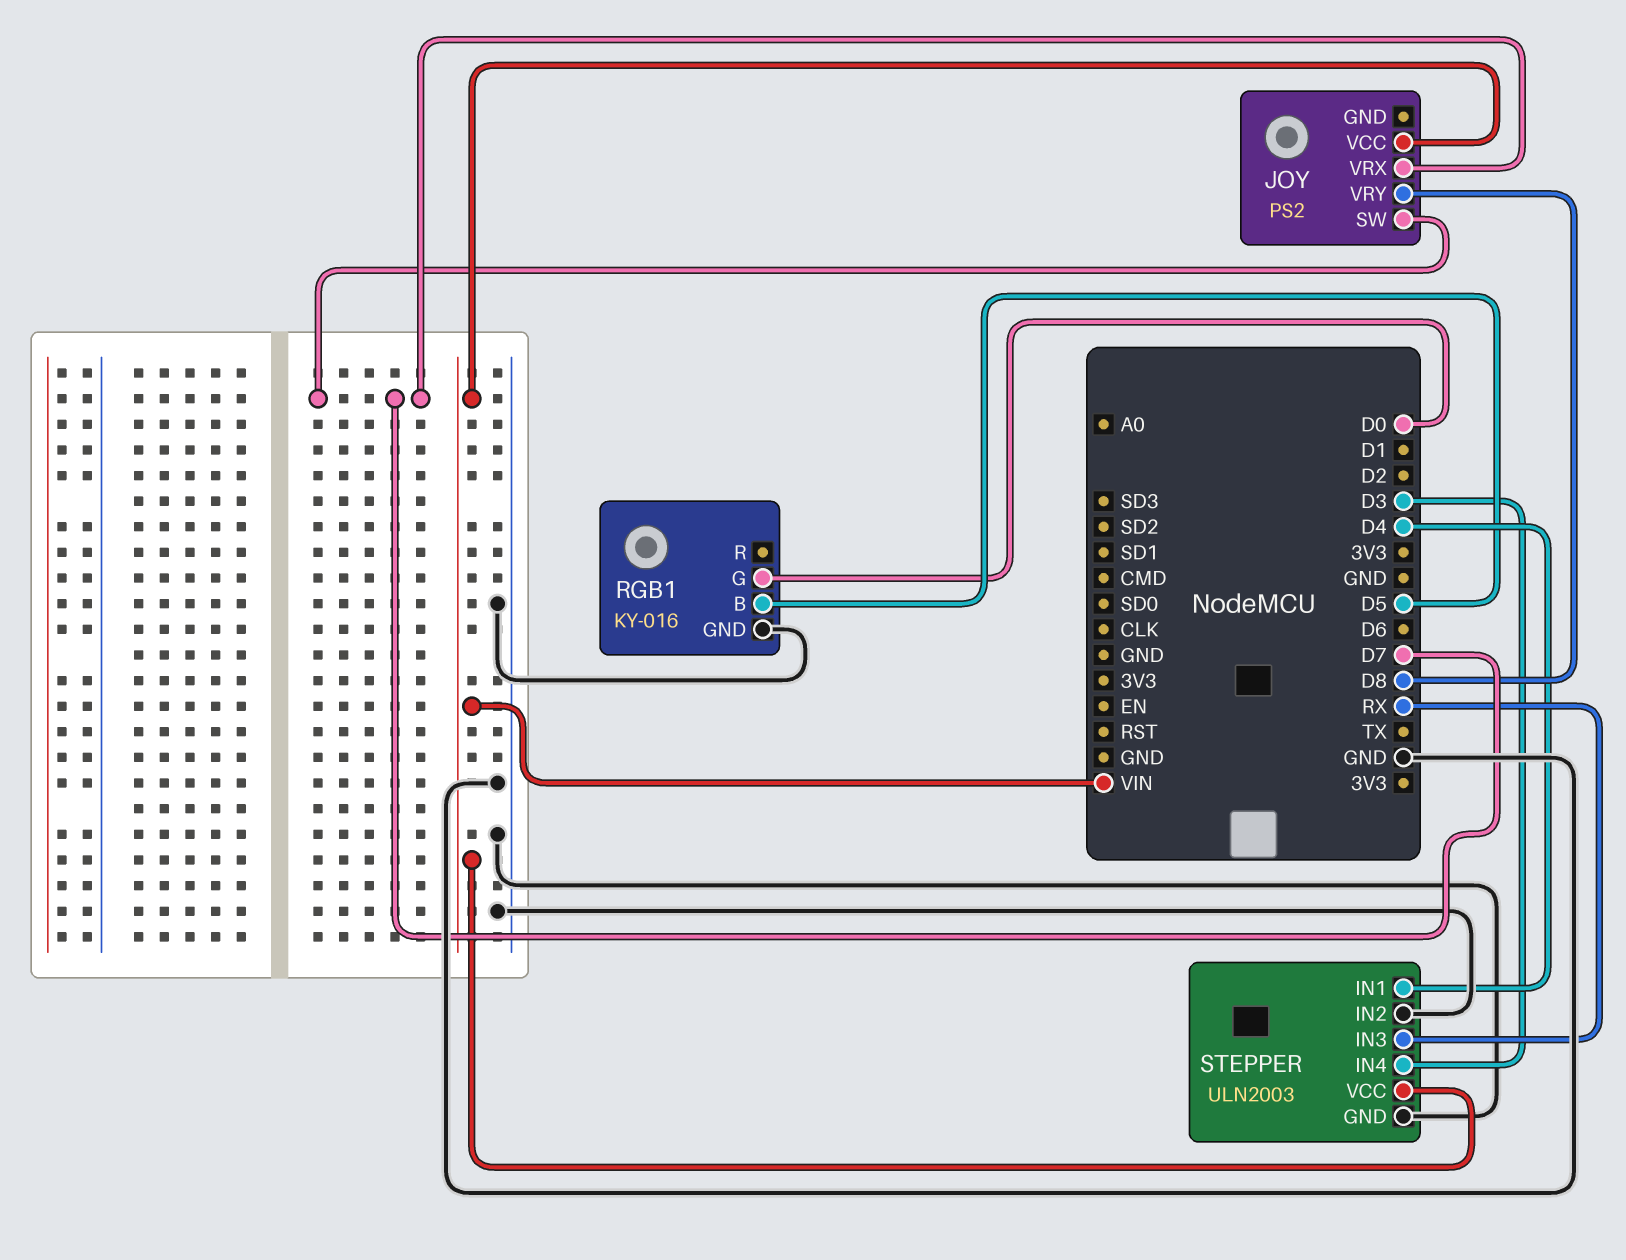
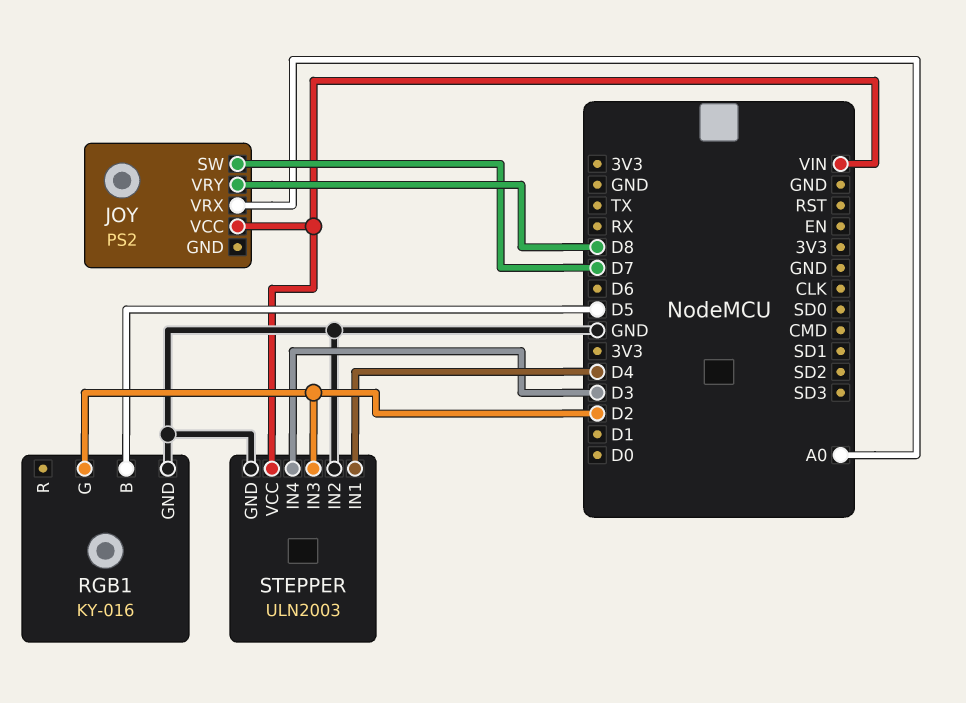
JOY pin VRX: D7 -> A0
RGB1 pin G: D0 -> D2
STEPPER pin IN3: RX -> D2

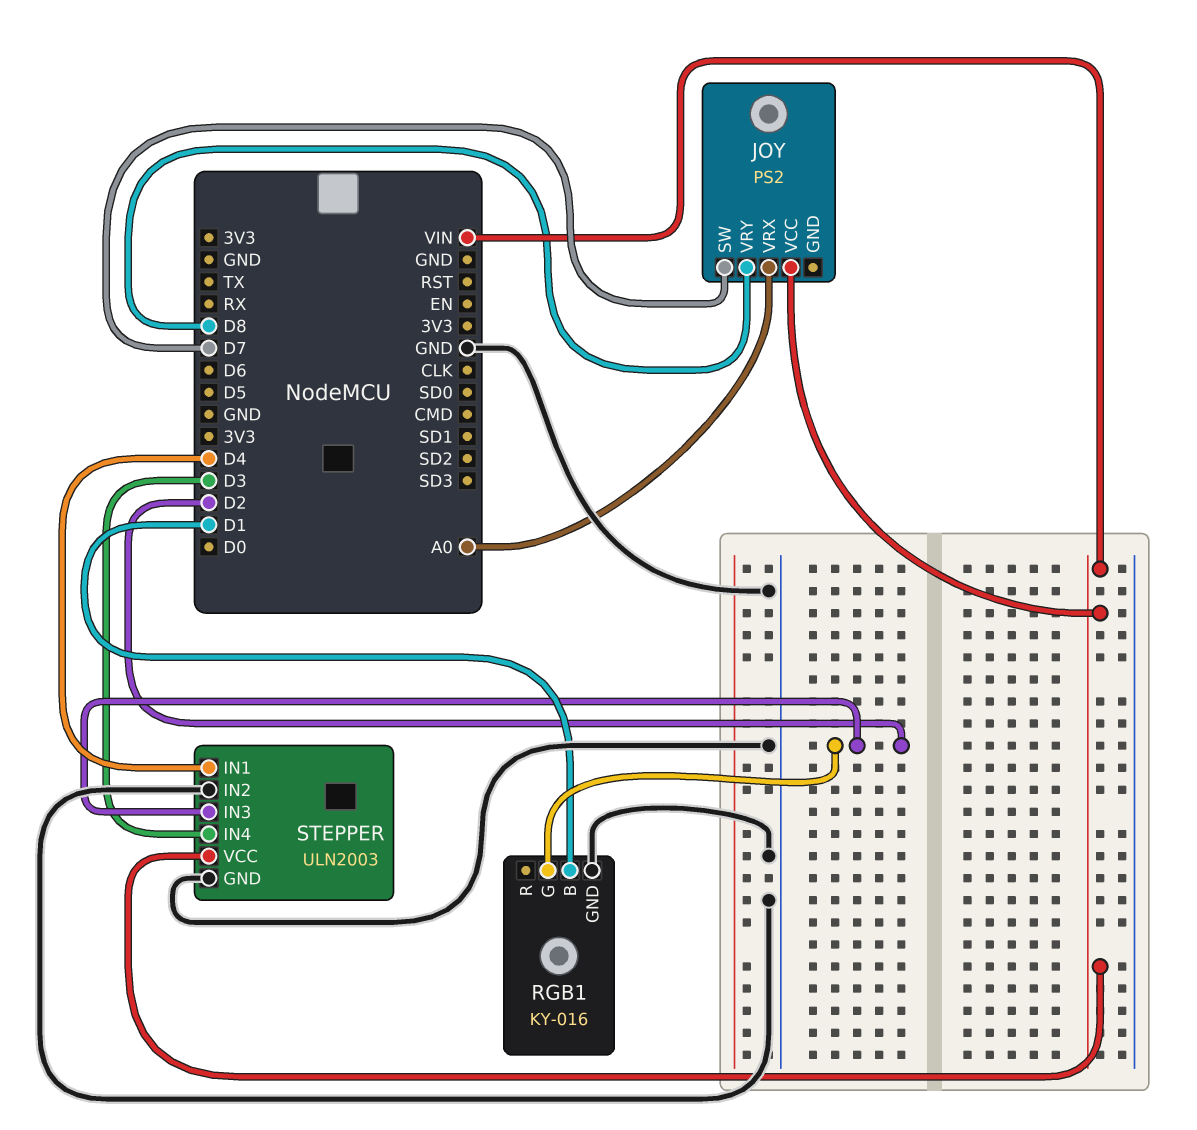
RGB1 pin B: D5 -> D1

